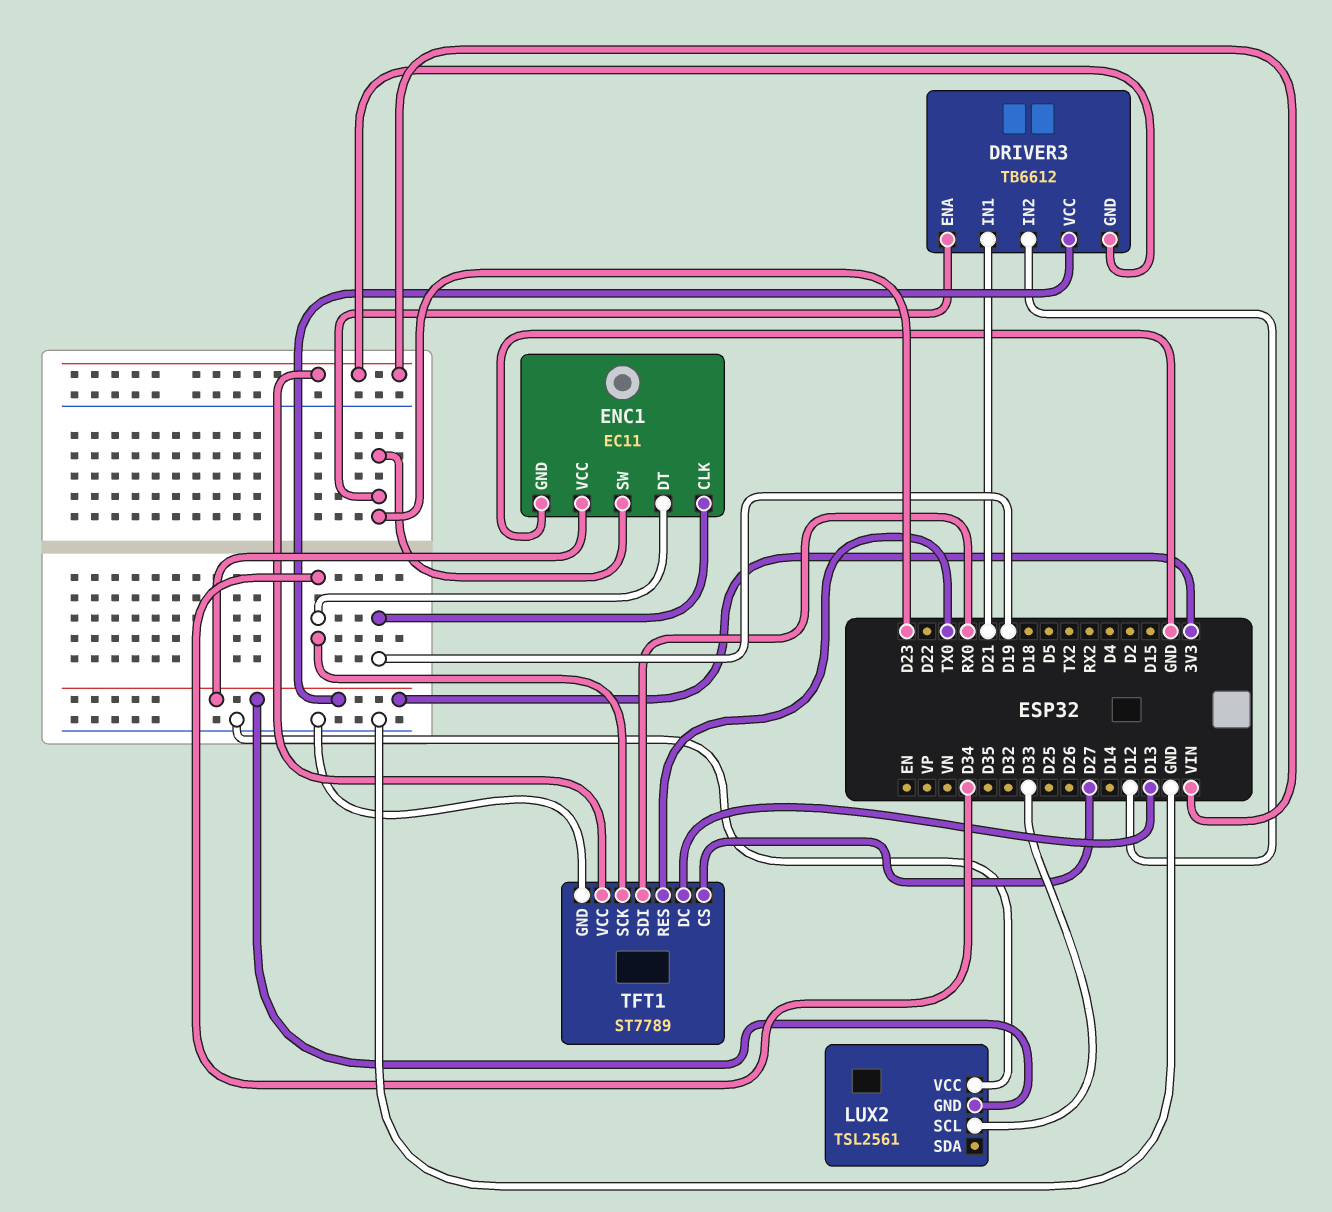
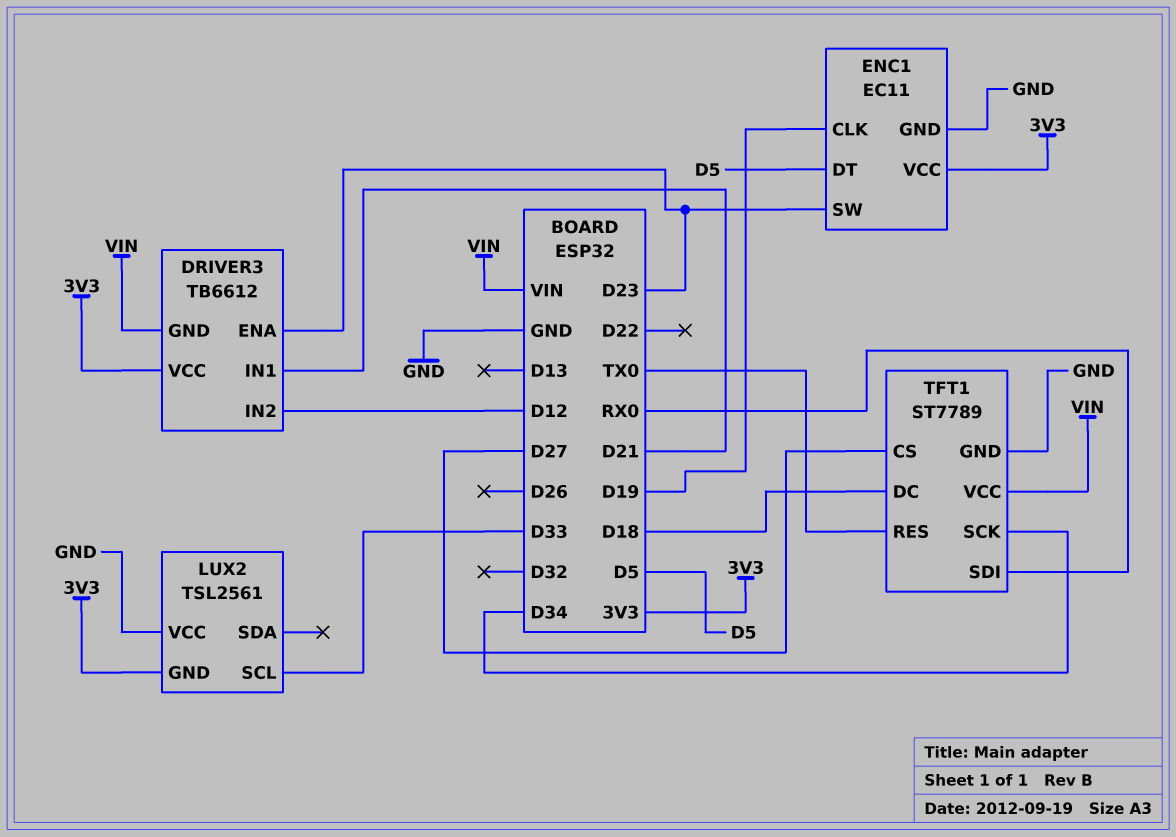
ENC1 pin DT: D34 -> D5
TFT1 pin DC: D13 -> D18

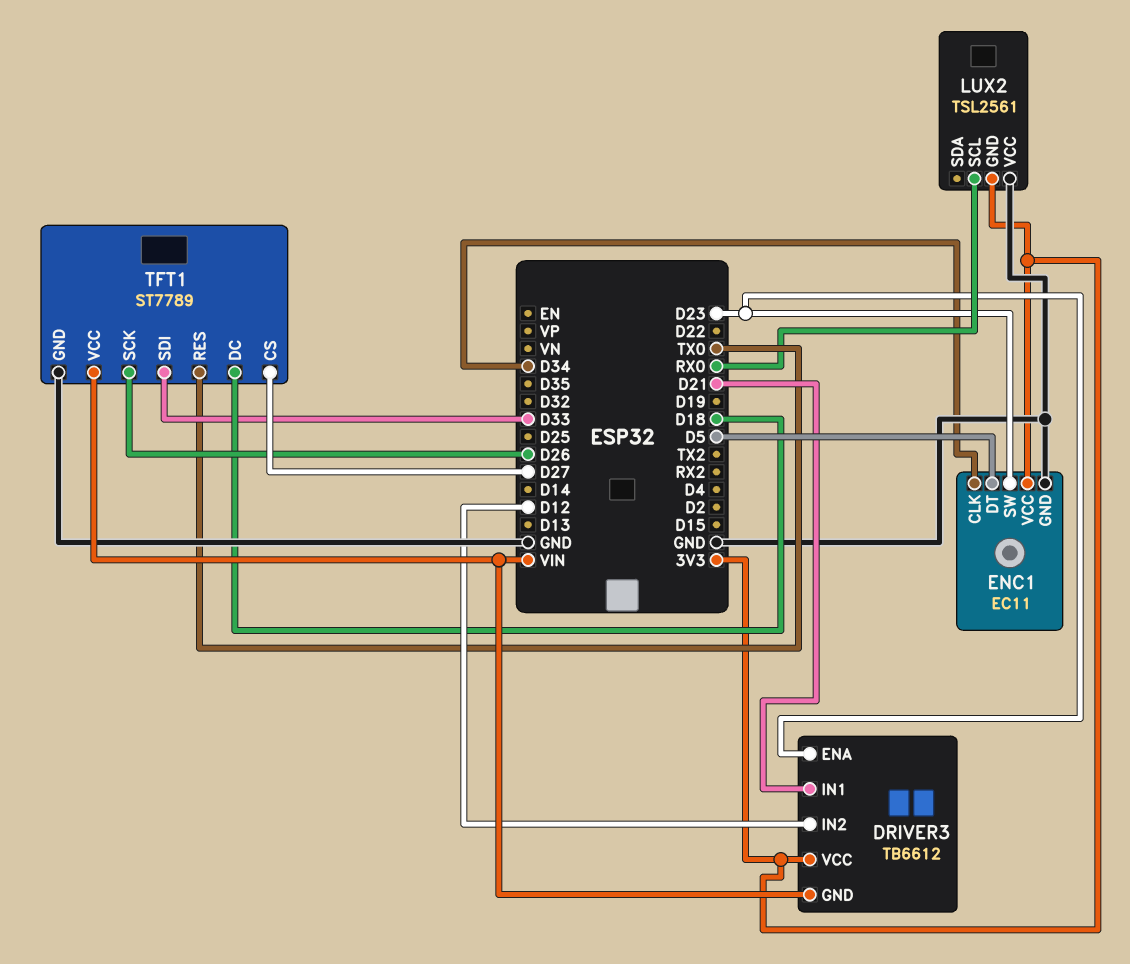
ENC1 pin CLK: D19 -> D34
LUX2 pin SCL: D33 -> RX0
TFT1 pin SCK: D34 -> D26
TFT1 pin SDI: RX0 -> D33

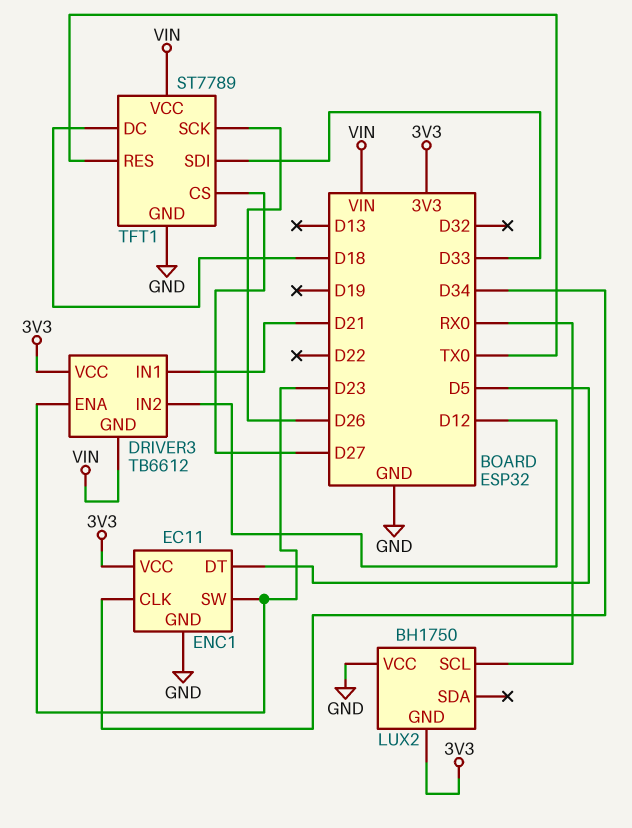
LUX2: TSL2561 -> BH1750

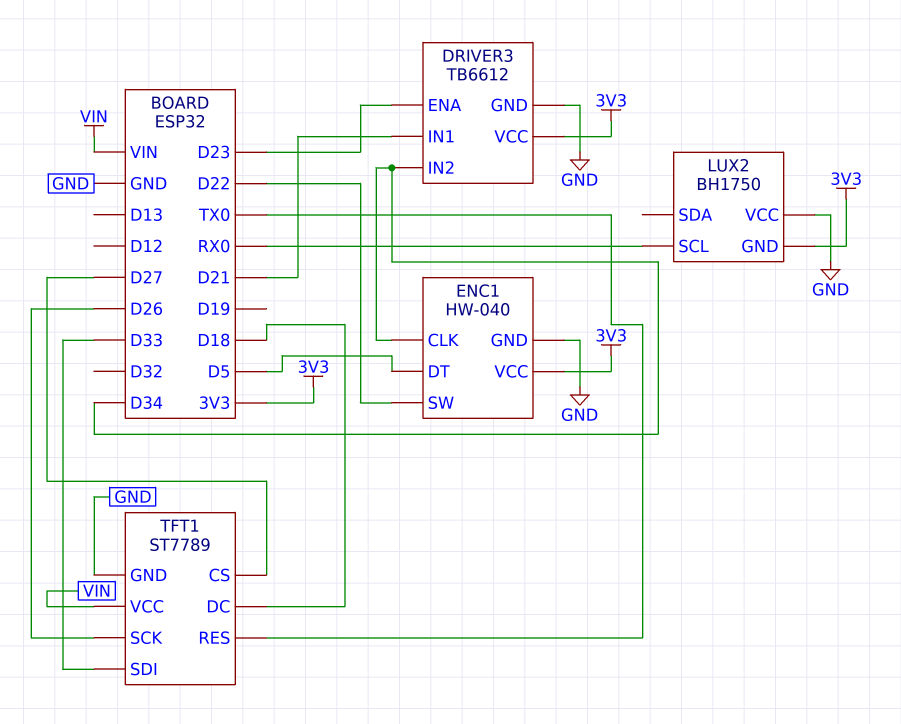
DRIVER3 pin GND: VIN -> GND
DRIVER3 pin IN2: D12 -> D34
ENC1: EC11 -> HW-040
ENC1 pin SW: D23 -> D22

